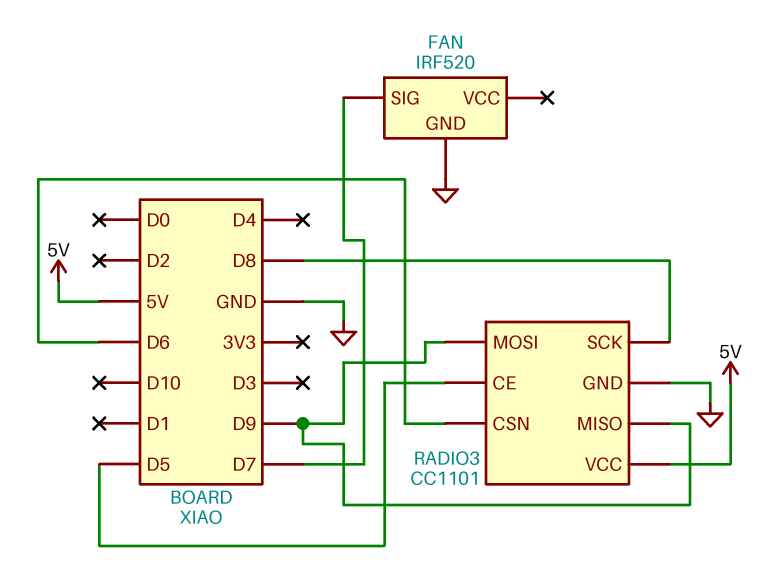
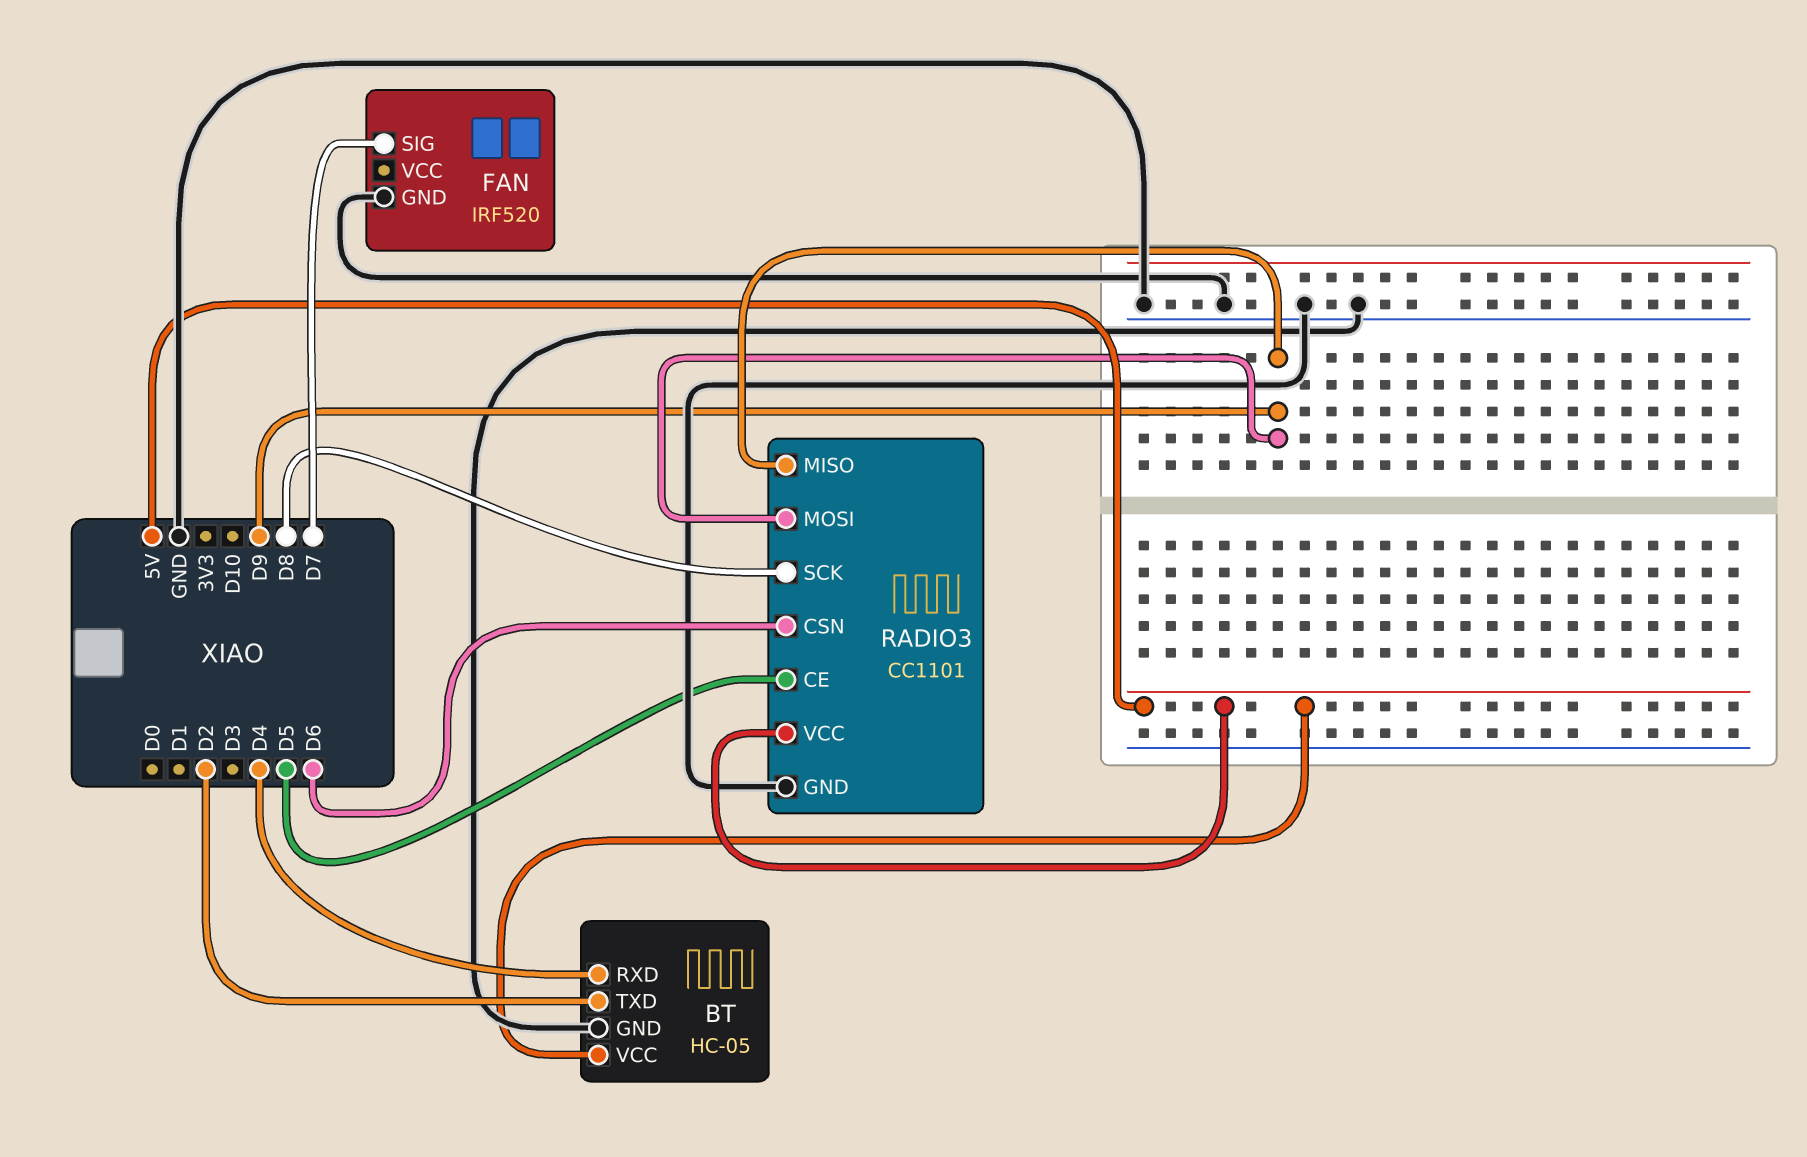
BT: none -> HC-05
BT pin GND: none -> GND
BT pin RXD: none -> D4
BT pin TXD: none -> D2
BT pin VCC: none -> 5V

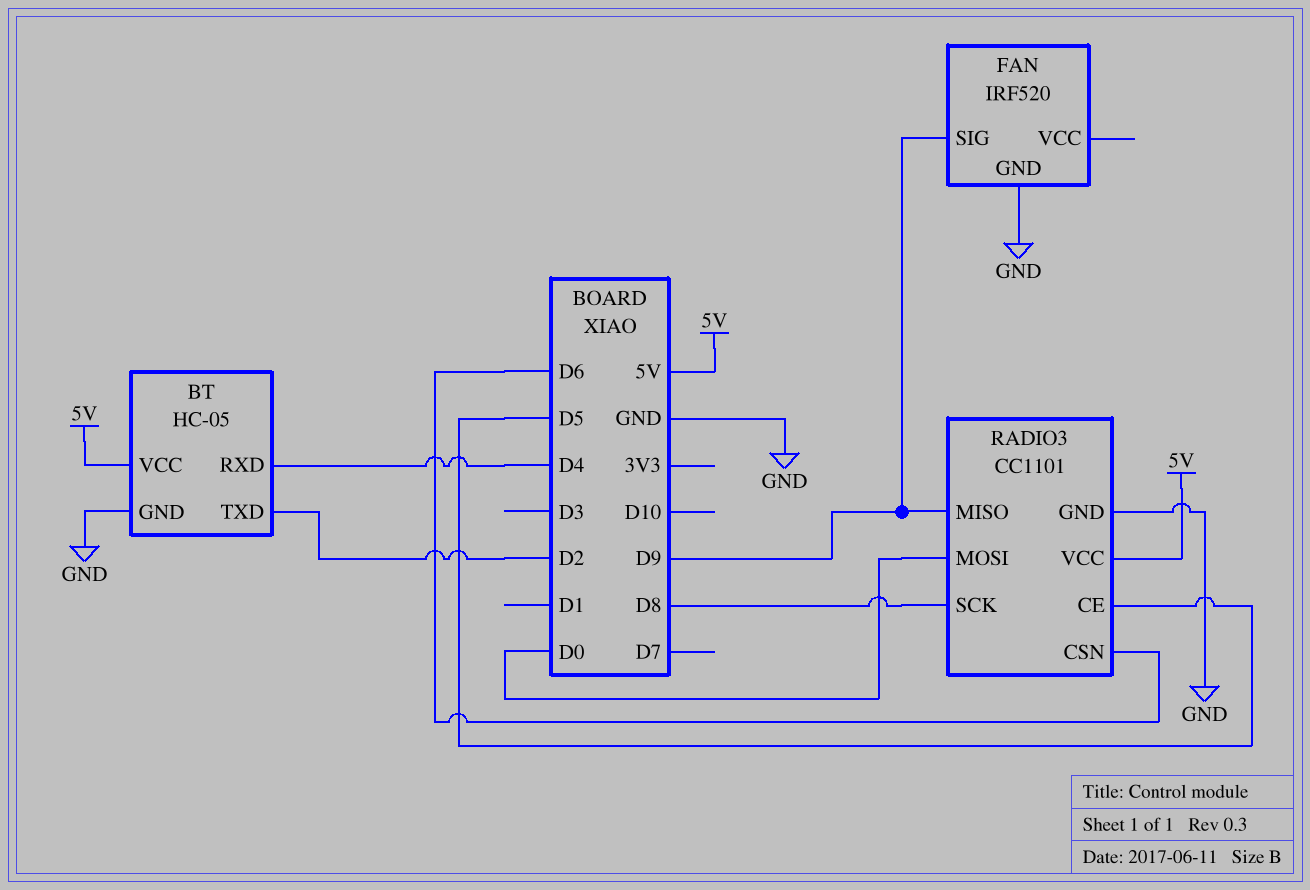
FAN pin SIG: D7 -> D9
RADIO3 pin MOSI: D9 -> D0

